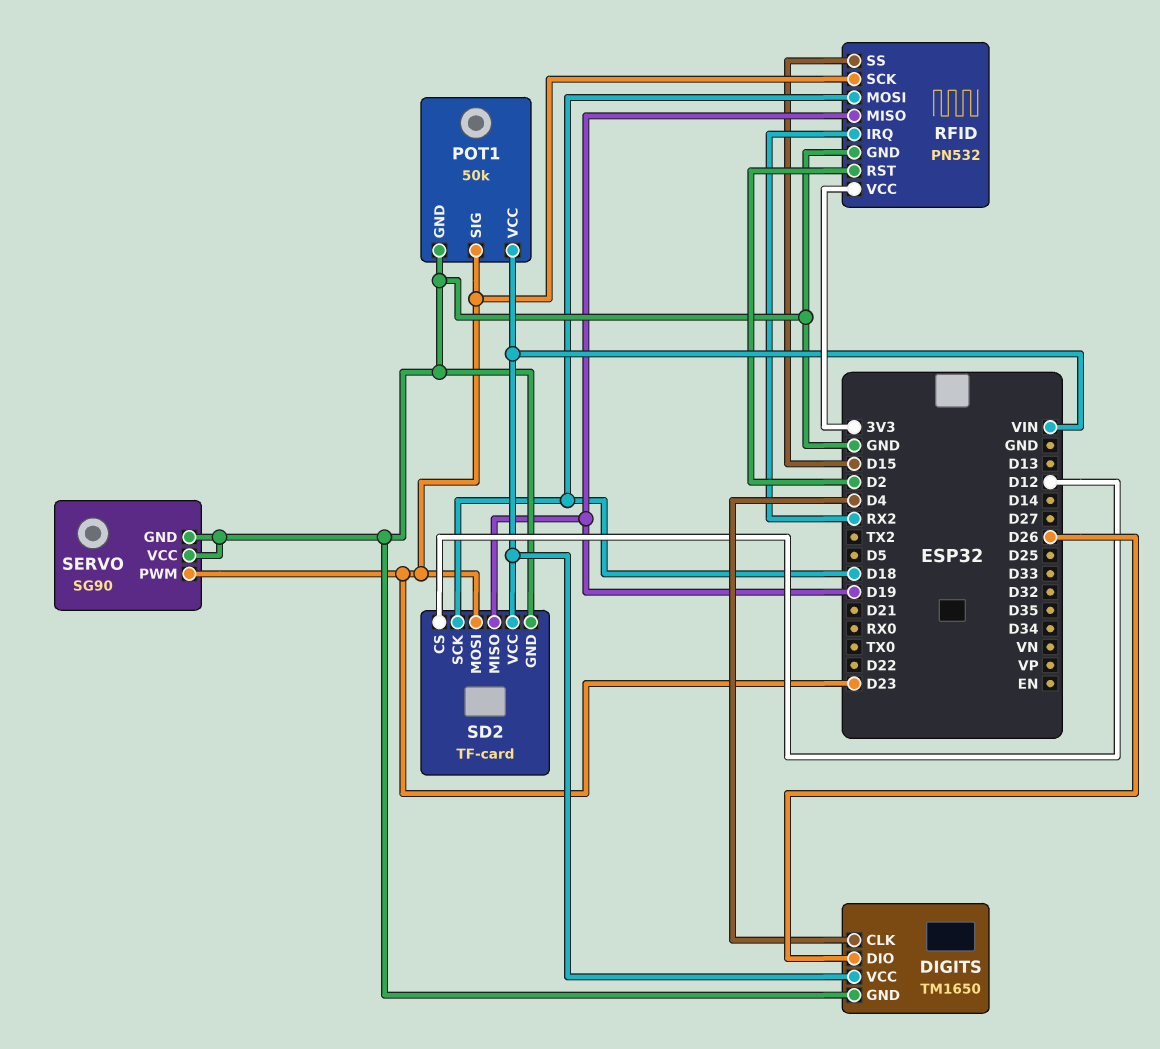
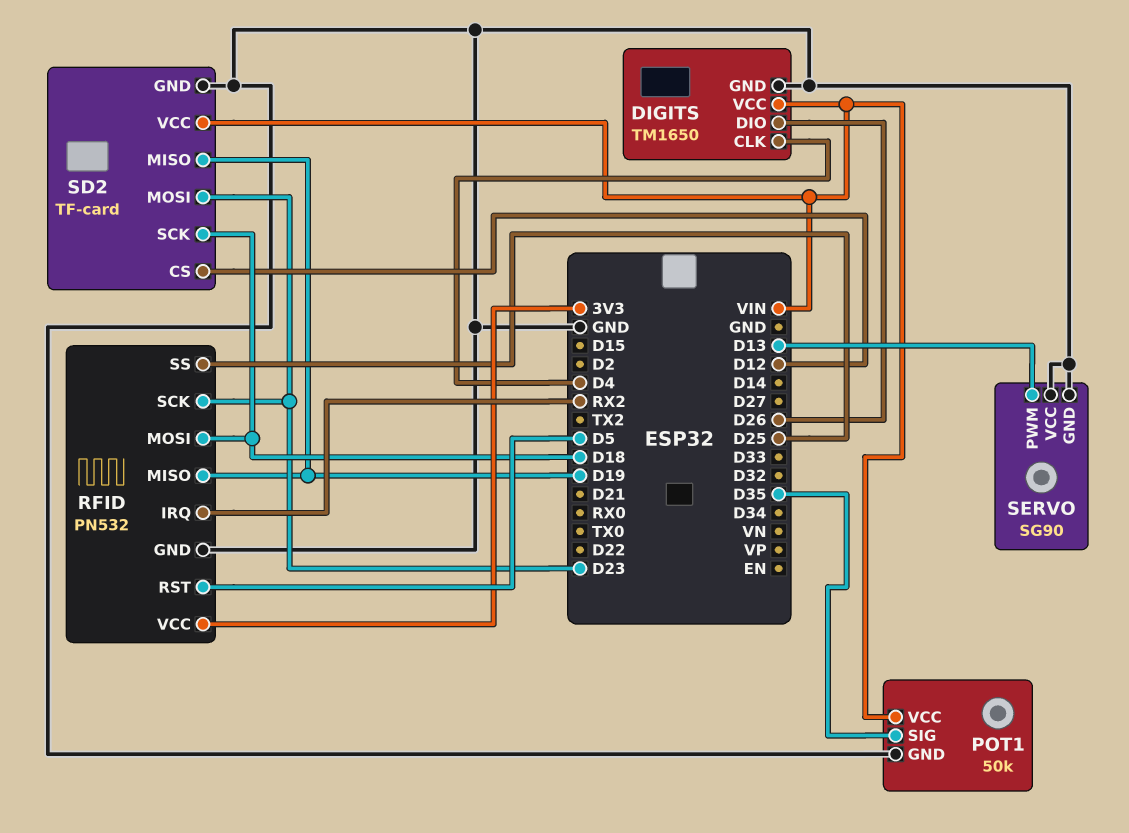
POT1 pin SIG: D23 -> D35
RFID pin RST: D2 -> D5
RFID pin SS: D15 -> D25
SERVO pin PWM: D23 -> D13

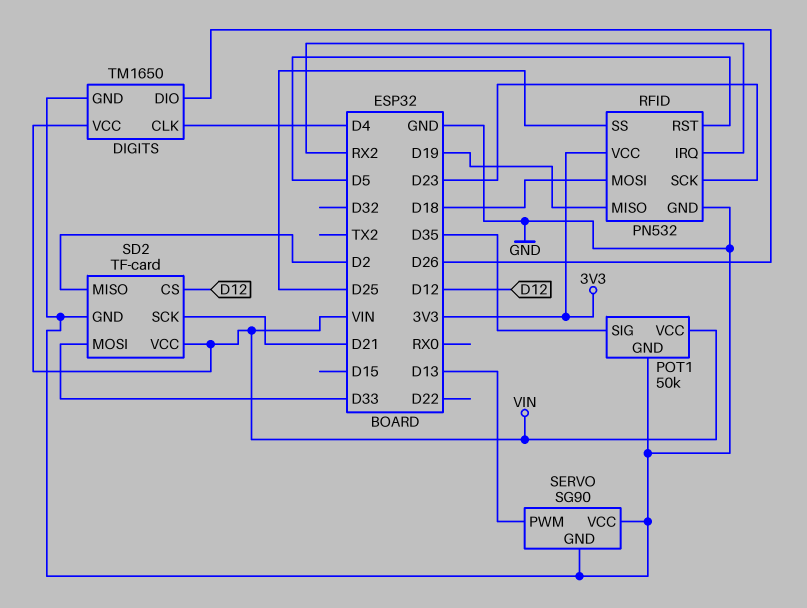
SD2 pin MISO: D19 -> D2
SD2 pin MOSI: D23 -> D33
SD2 pin SCK: D18 -> D21

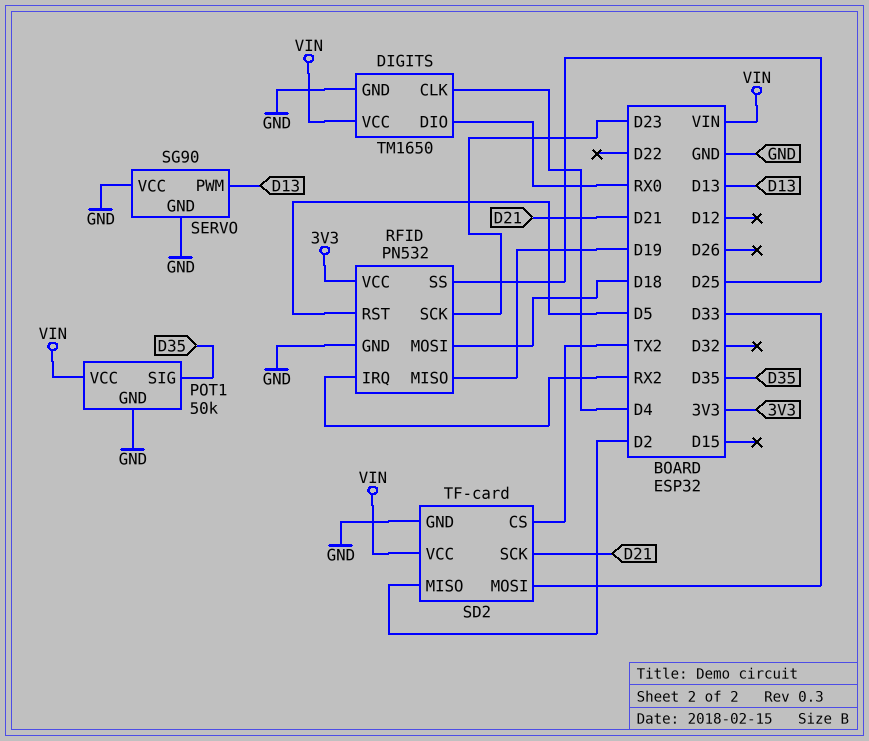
DIGITS pin DIO: D26 -> RX0
SD2 pin CS: D12 -> TX2

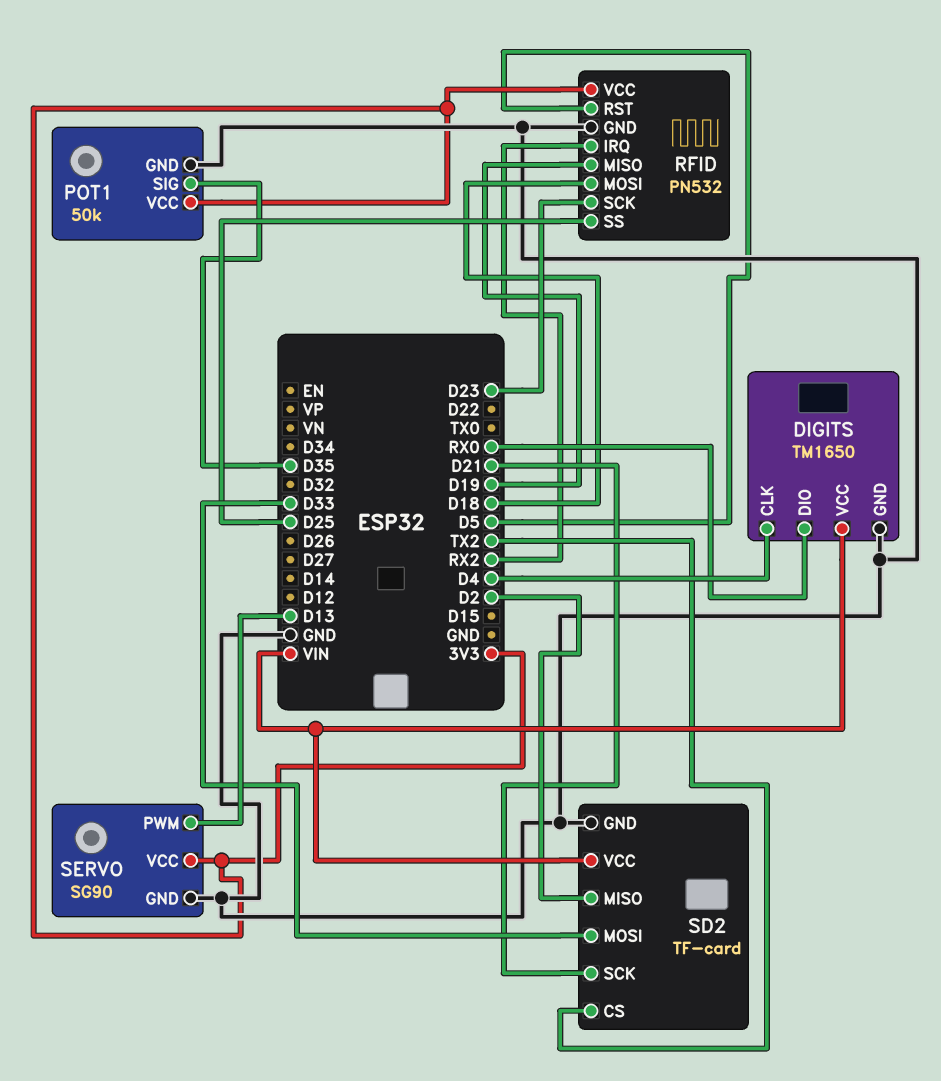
POT1 pin VCC: VIN -> 3V3
SERVO pin VCC: GND -> 3V3

